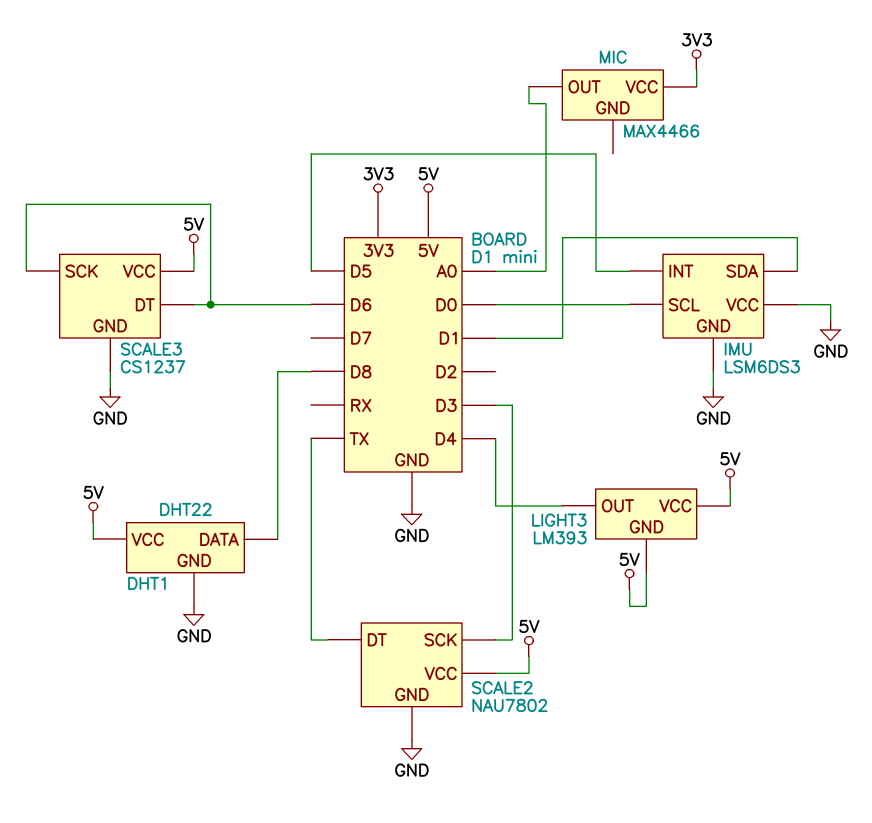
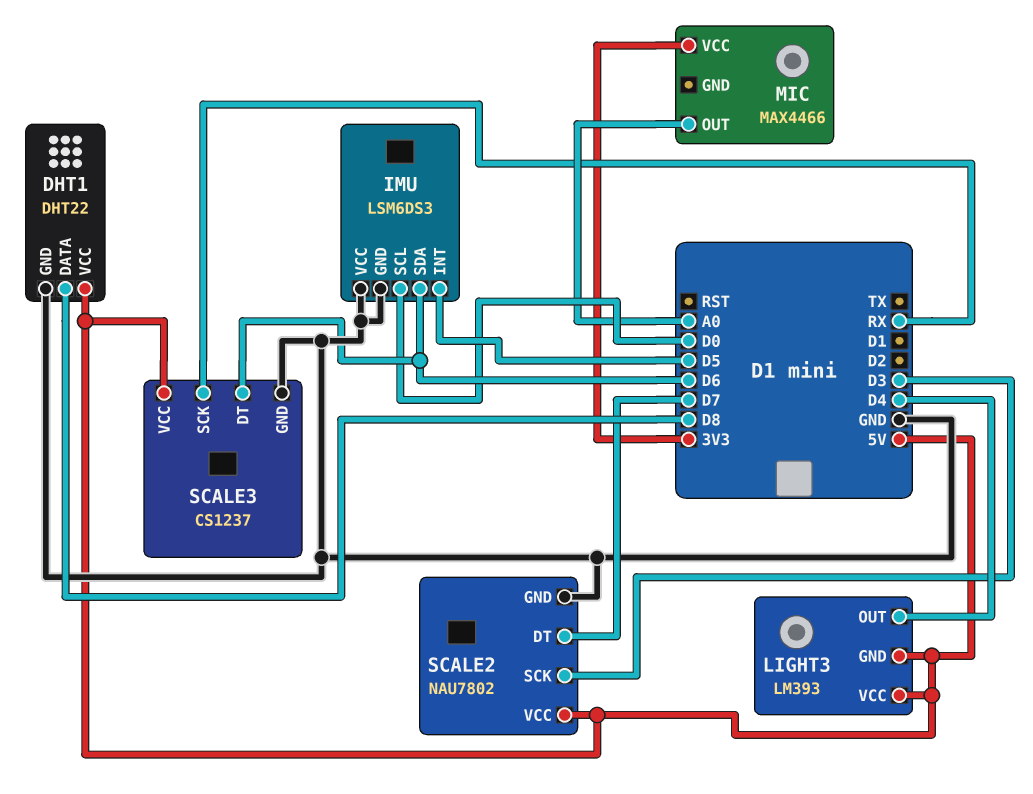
IMU pin SDA: D1 -> D6
SCALE2 pin DT: TX -> D7
SCALE3 pin SCK: D6 -> RX

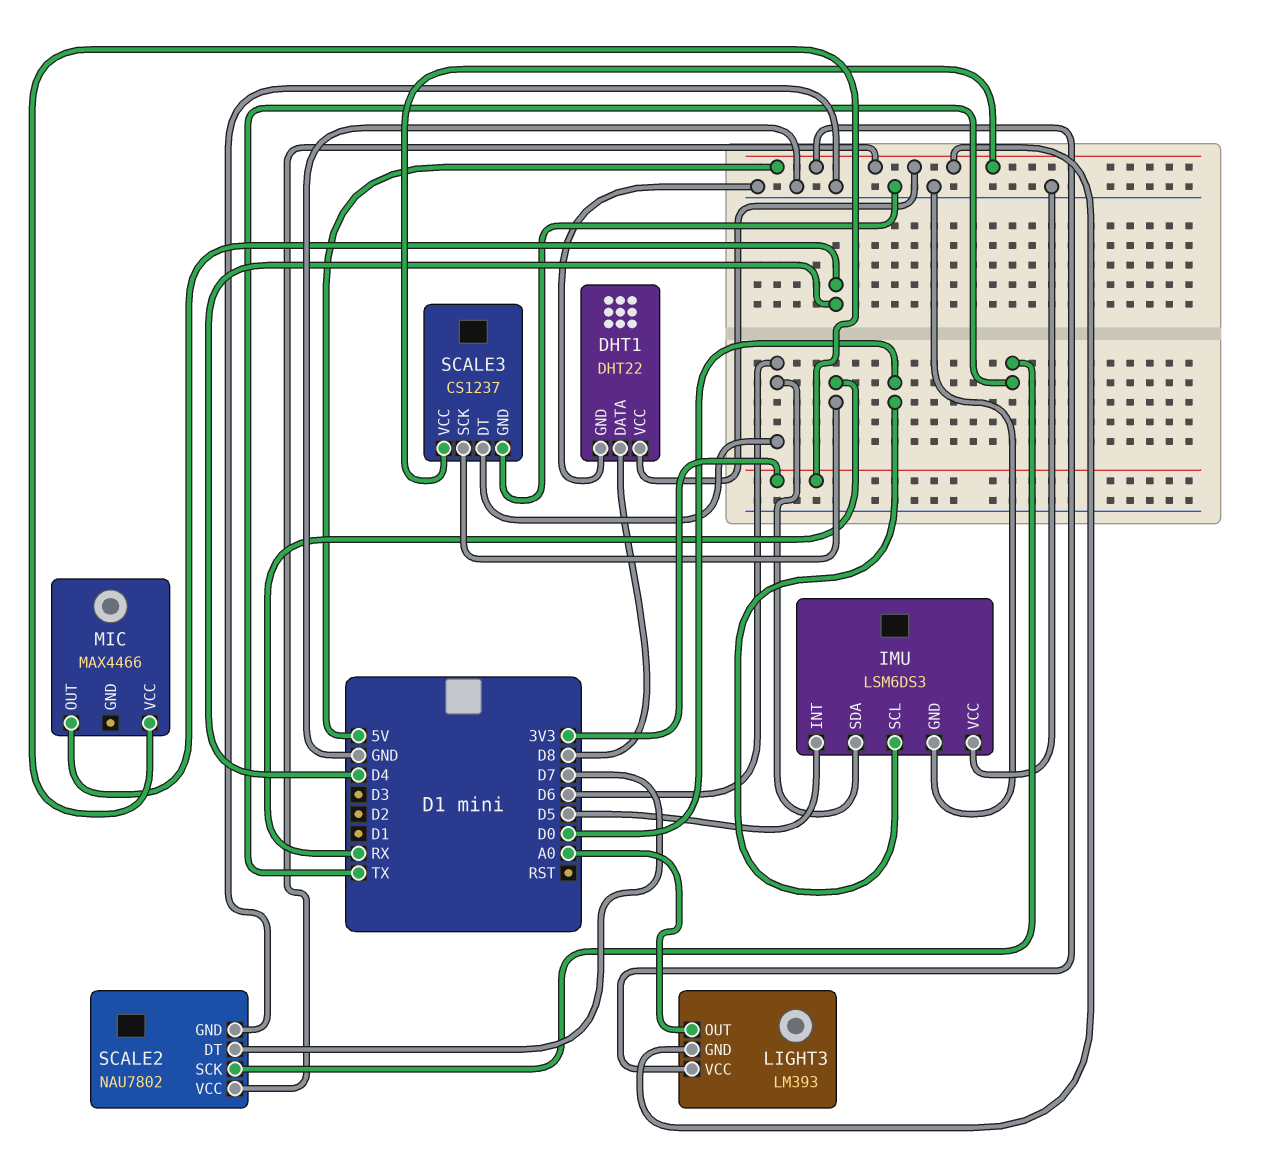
LIGHT3 pin OUT: D4 -> A0
MIC pin OUT: A0 -> D4
SCALE2 pin SCK: D3 -> TX

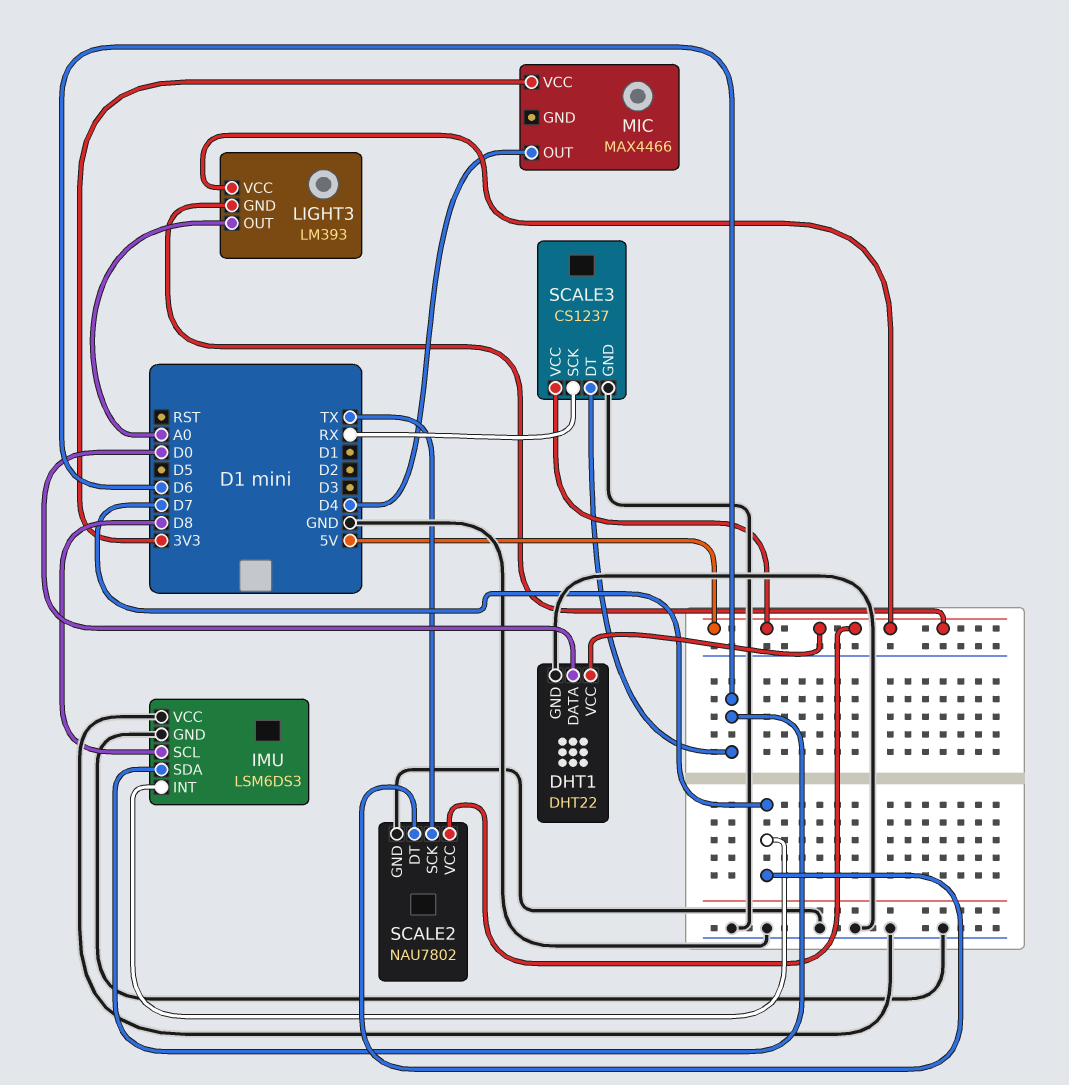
DHT1 pin DATA: D8 -> D0
IMU pin INT: D5 -> D7
IMU pin SCL: D0 -> D8

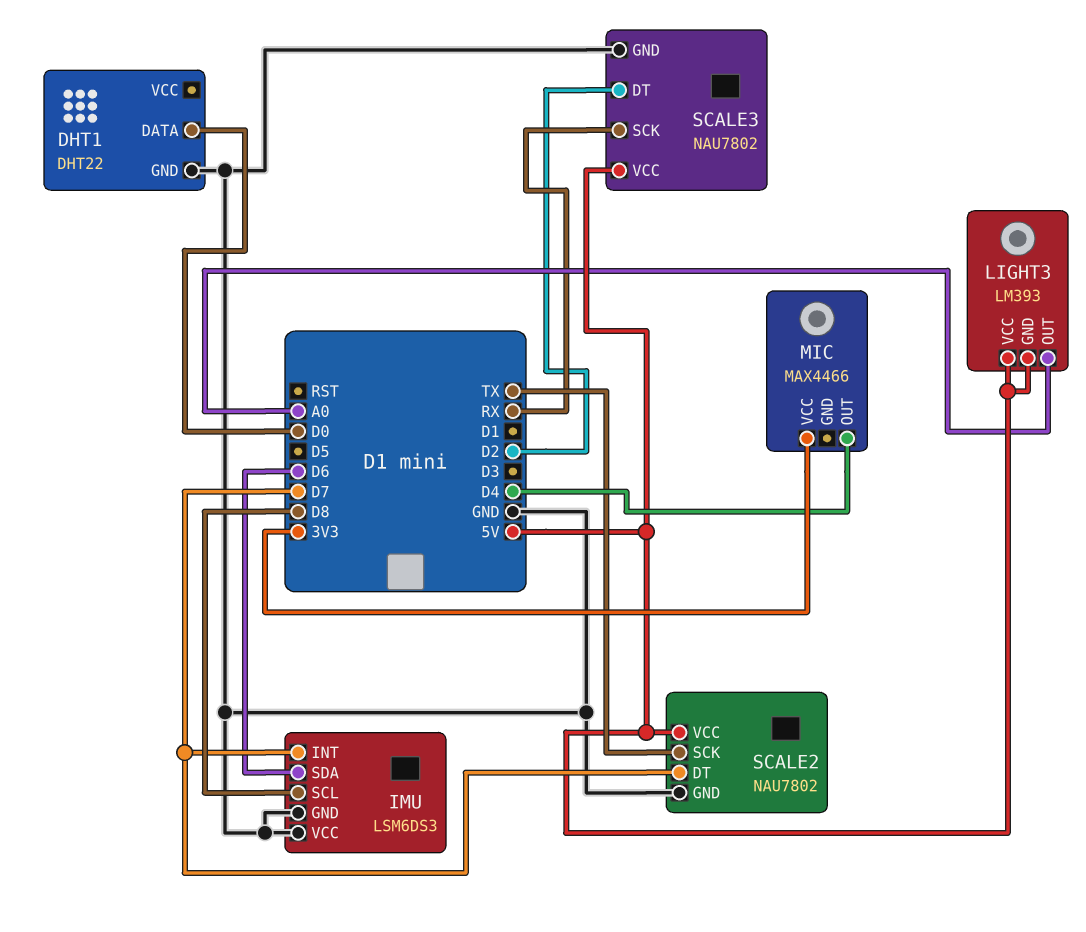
DHT1 pin VCC: 5V -> none
SCALE3: CS1237 -> NAU7802
SCALE3 pin DT: D6 -> D2

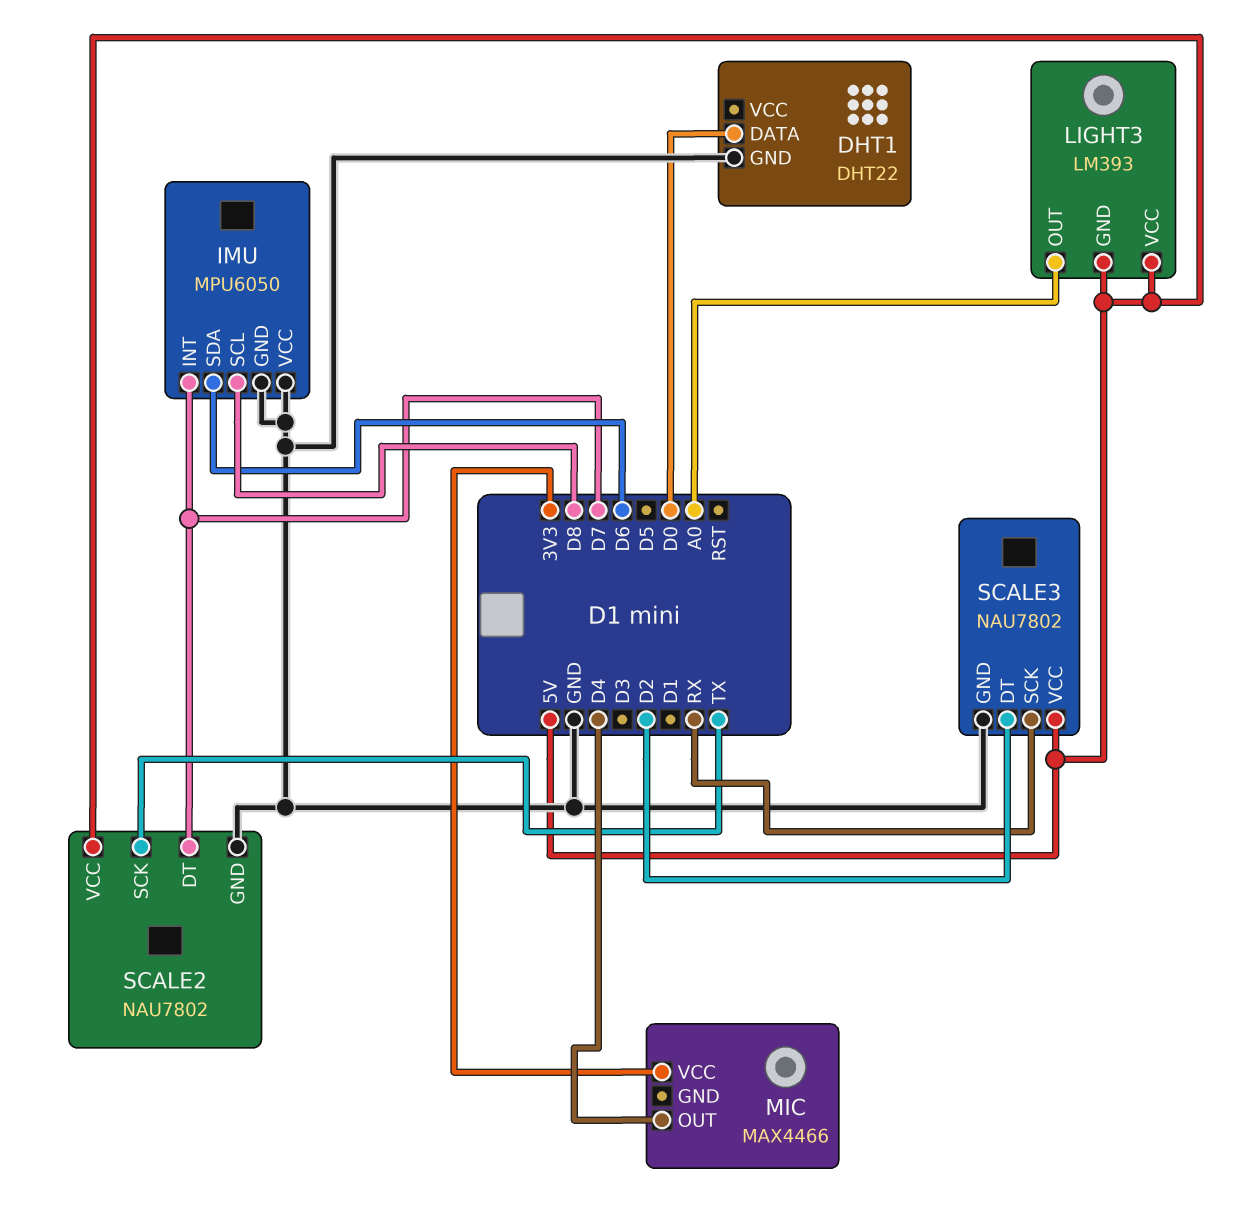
IMU: LSM6DS3 -> MPU6050

